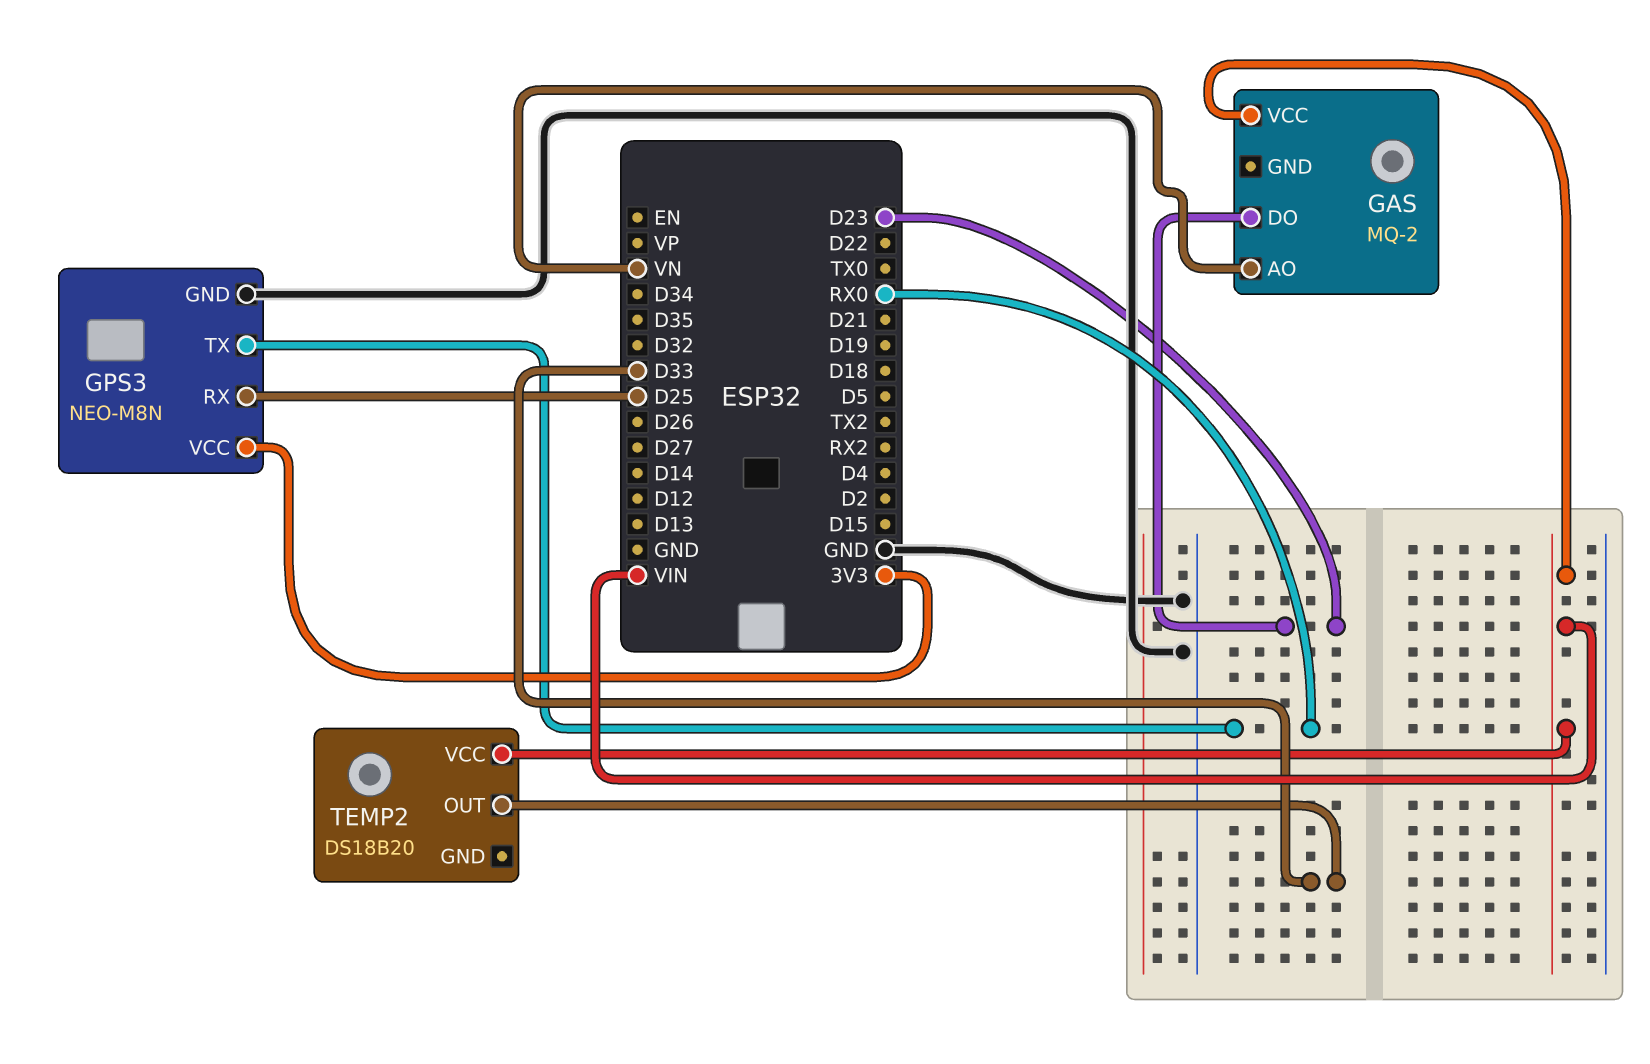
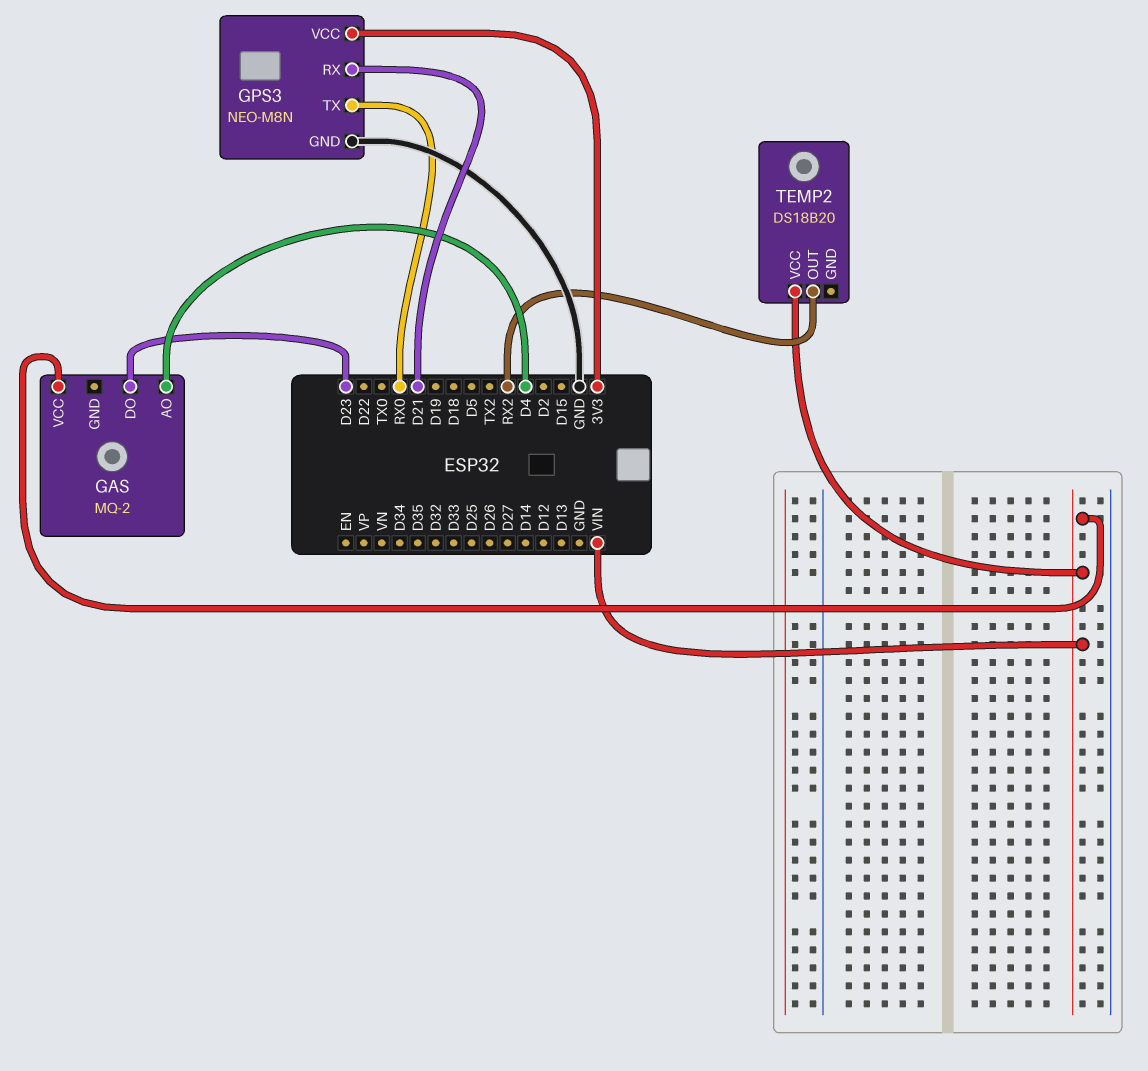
GAS pin AO: VN -> D4
GPS3 pin RX: D25 -> D21
TEMP2 pin OUT: D33 -> RX2

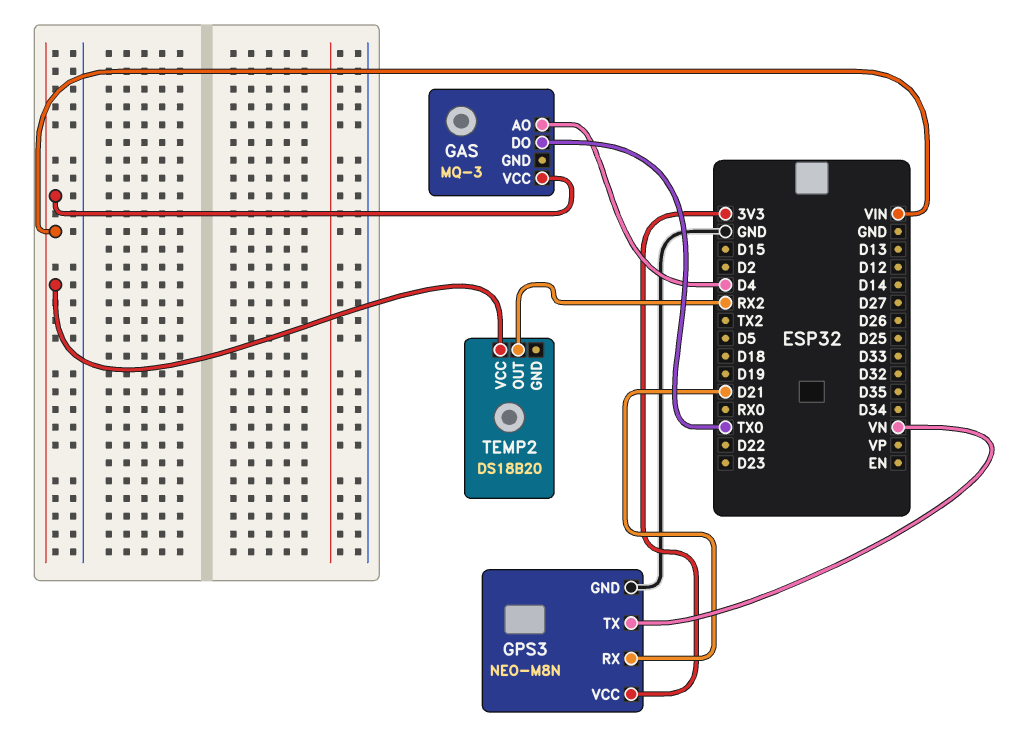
GAS: MQ-2 -> MQ-3
GAS pin DO: D23 -> TX0
GPS3 pin TX: RX0 -> VN

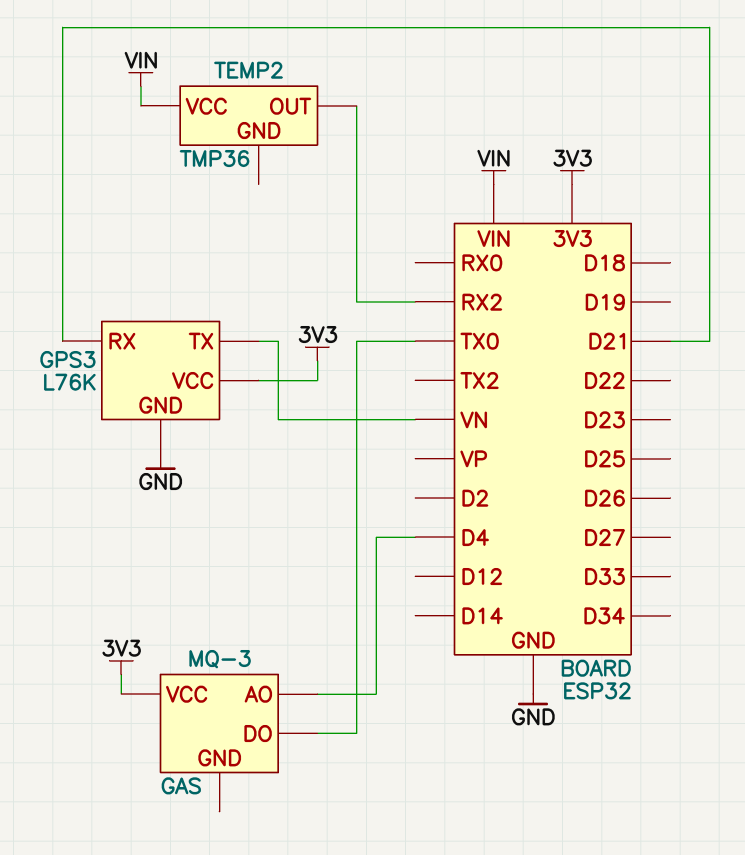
GAS pin VCC: VIN -> 3V3
GPS3: NEO-M8N -> L76K
TEMP2: DS18B20 -> TMP36

